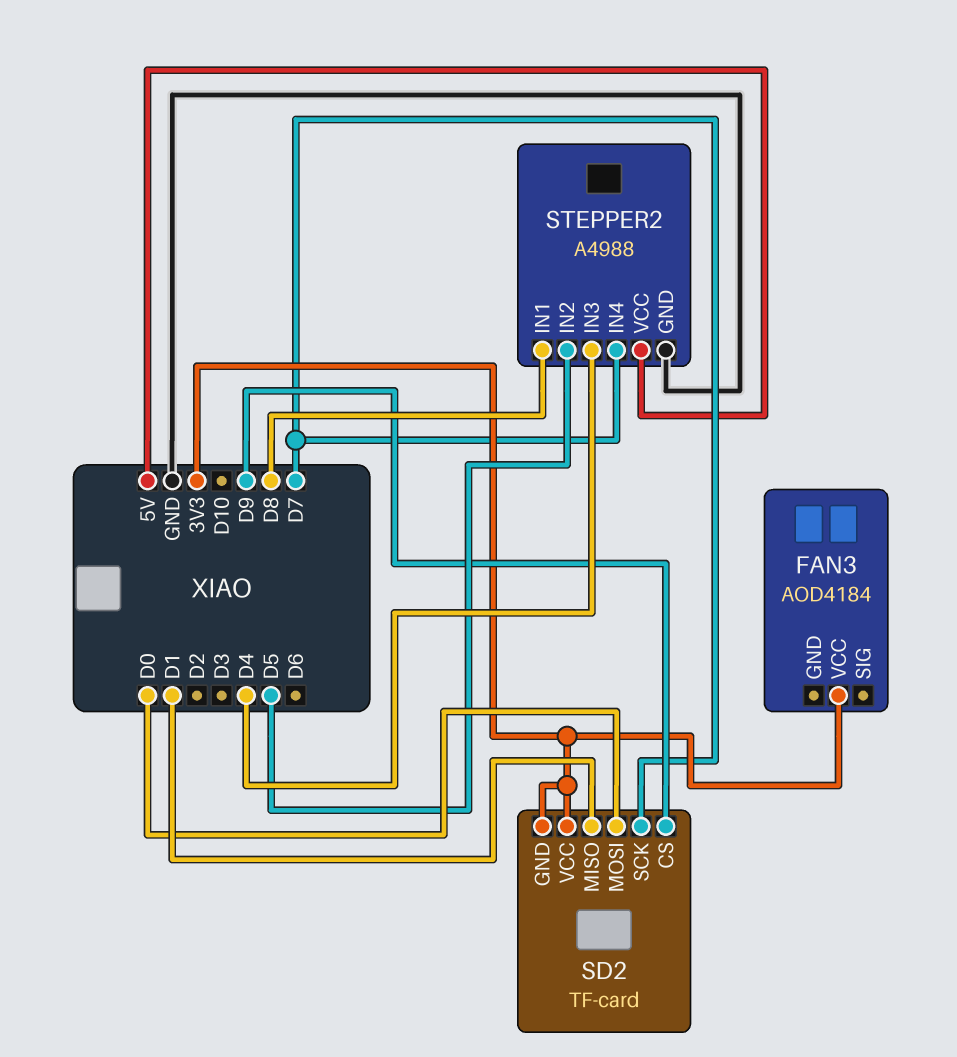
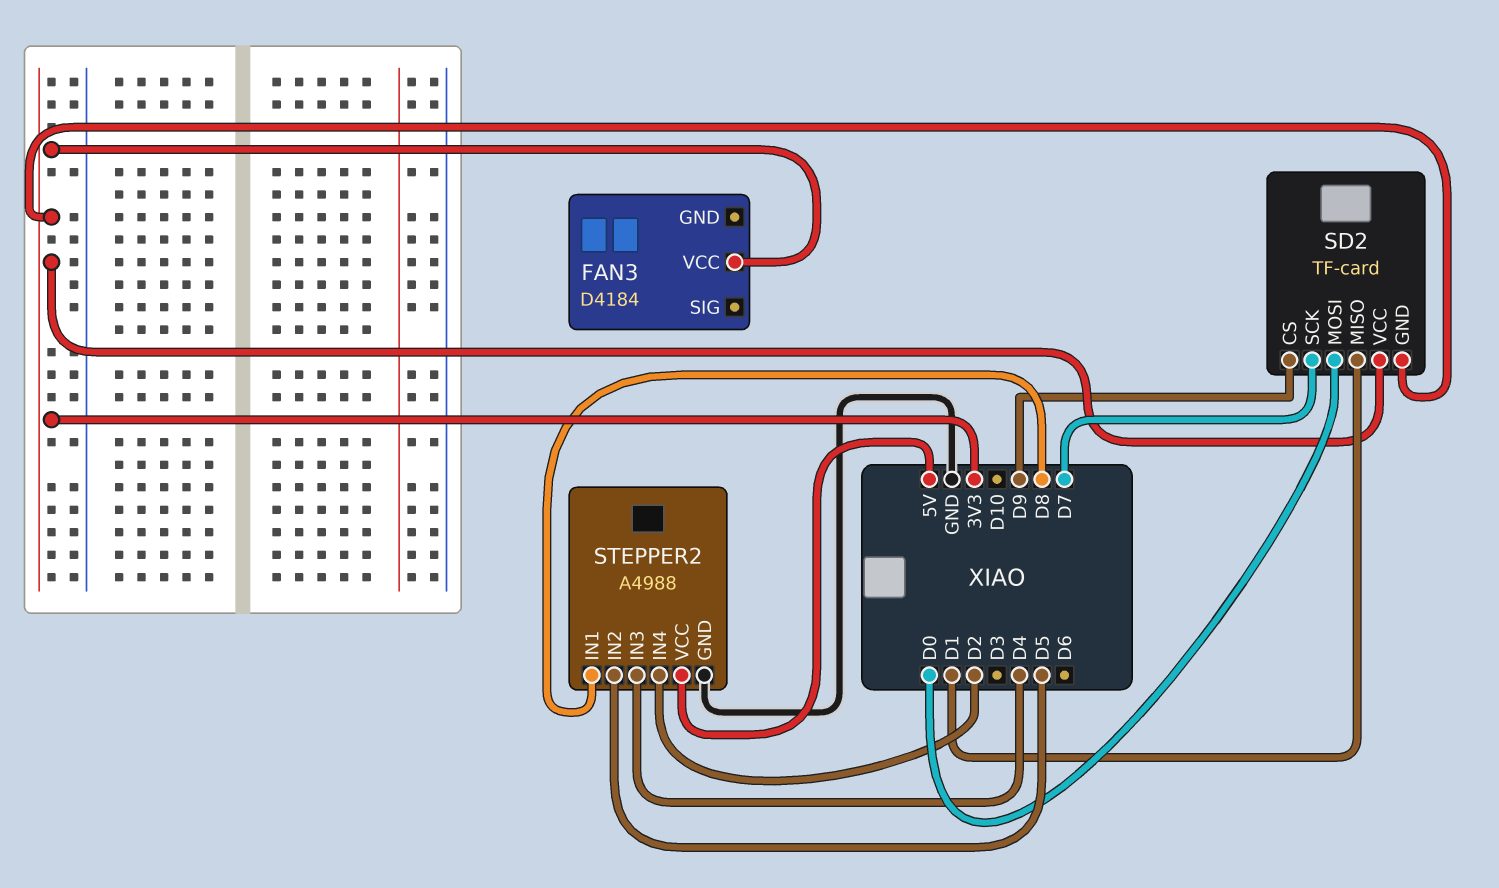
FAN3: AOD4184 -> D4184
STEPPER2 pin IN4: D7 -> D2

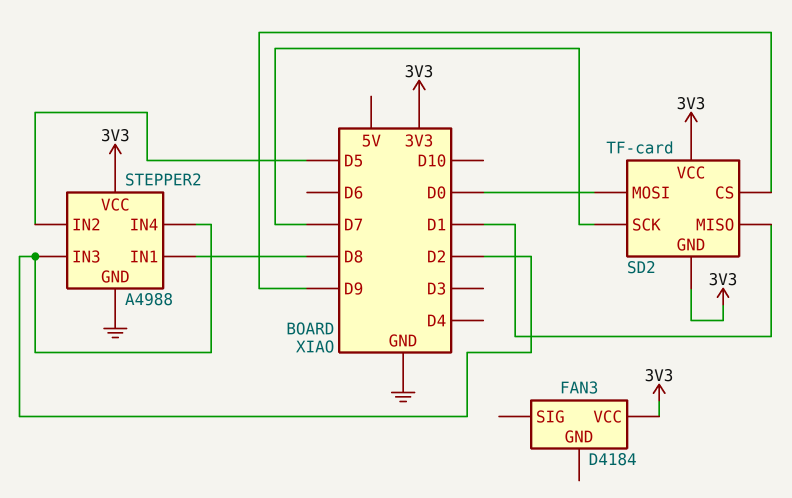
STEPPER2 pin IN3: D4 -> D2
STEPPER2 pin VCC: 5V -> 3V3

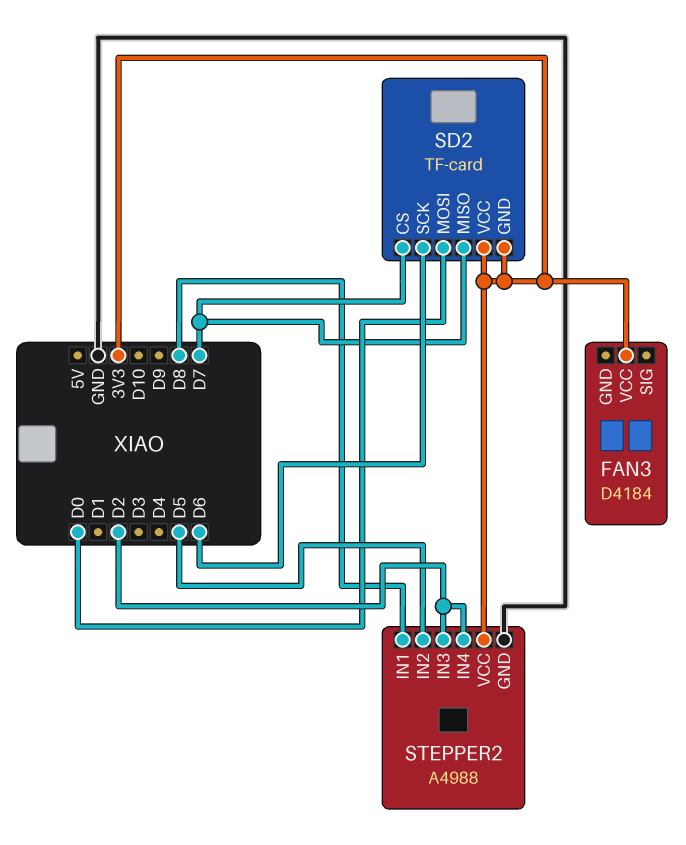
SD2 pin CS: D9 -> D7
SD2 pin MISO: D1 -> D7
SD2 pin SCK: D7 -> D6

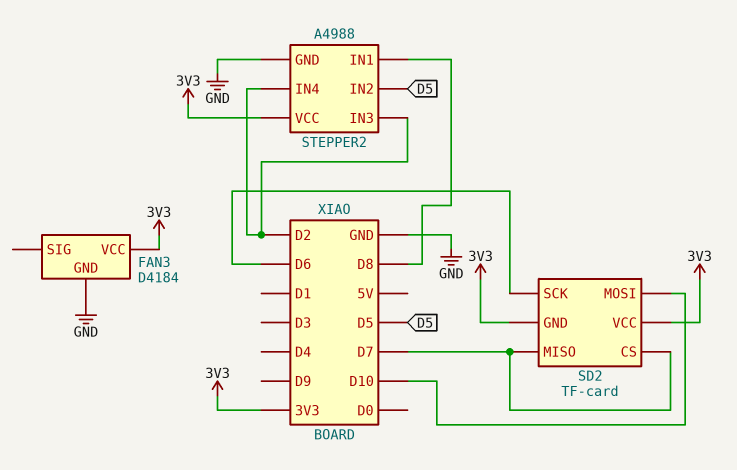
FAN3 pin GND: none -> GND
SD2 pin MOSI: D0 -> D10

